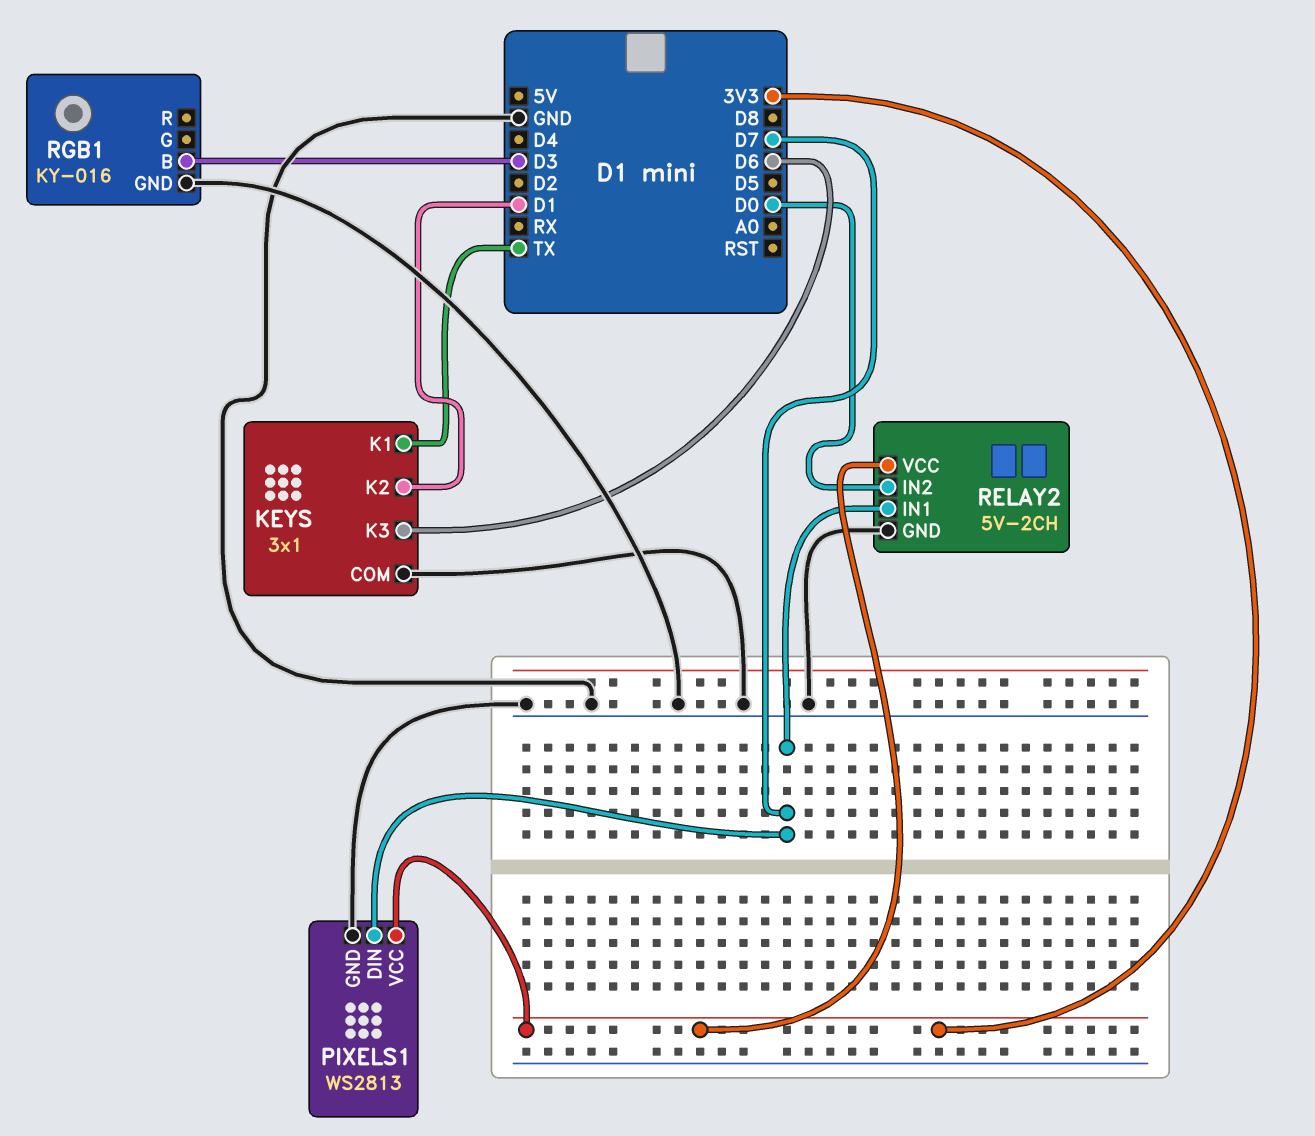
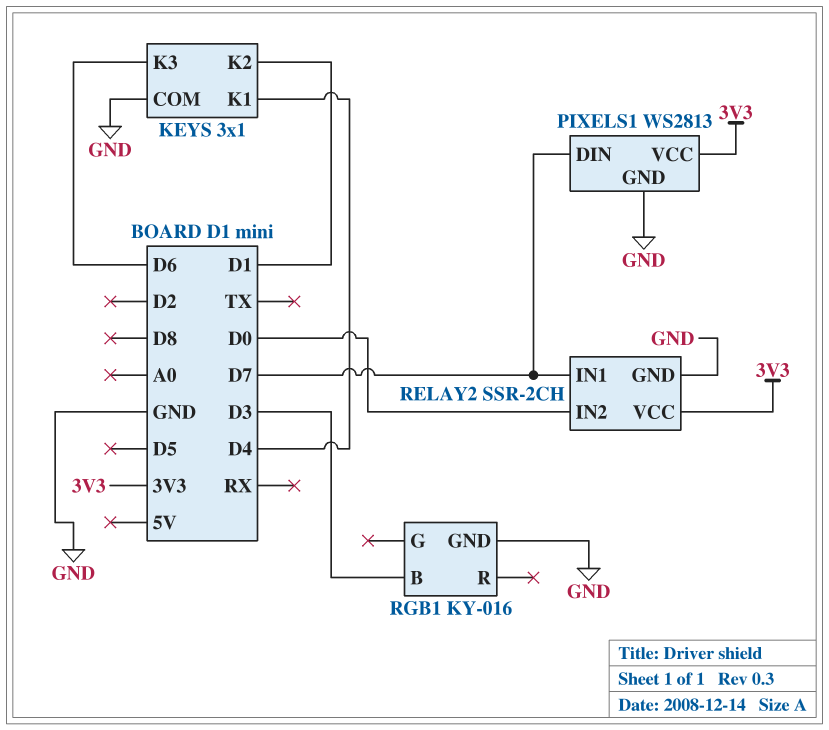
KEYS pin K1: TX -> D4
RELAY2: 5V-2CH -> SSR-2CH

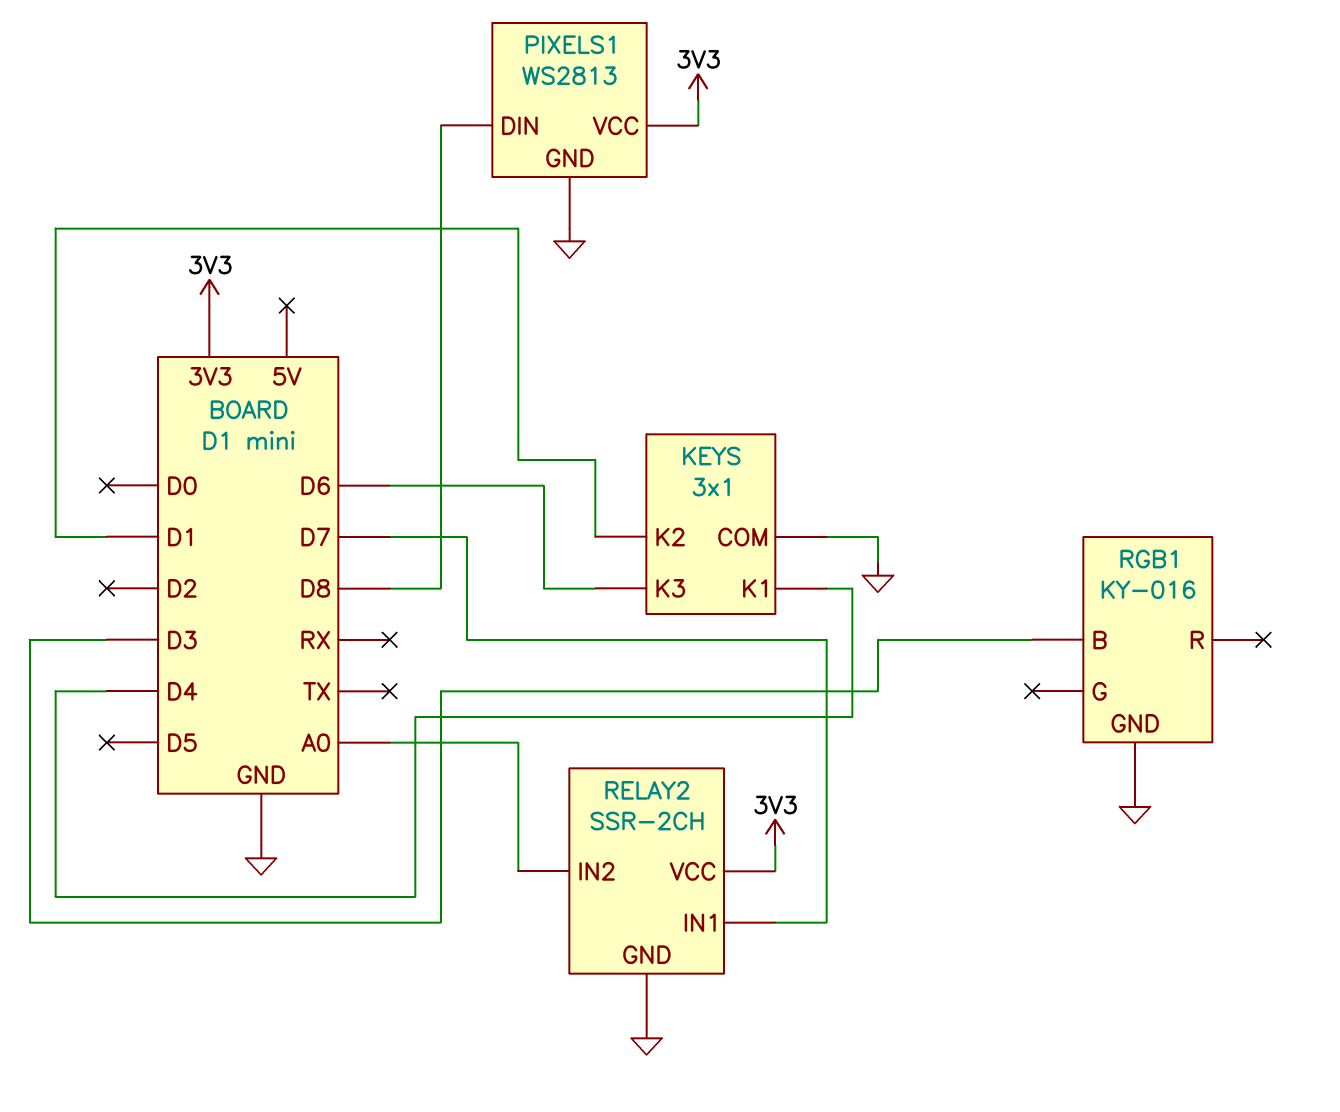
PIXELS1 pin DIN: D7 -> D8
RELAY2 pin IN2: D0 -> A0

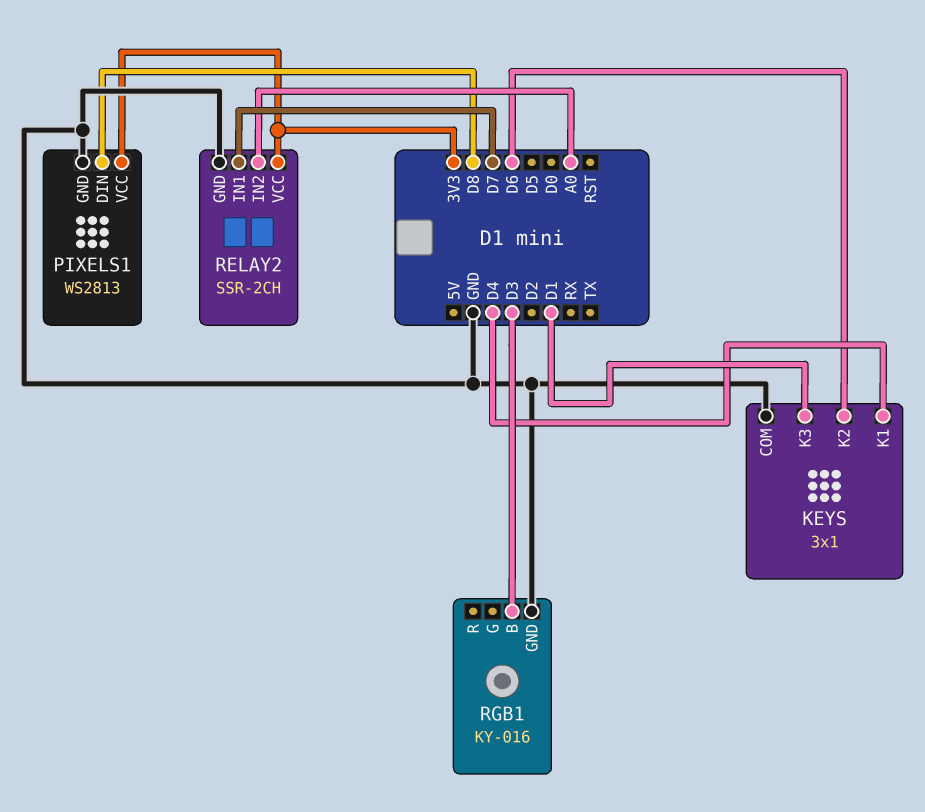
KEYS pin K2: D1 -> D6
KEYS pin K3: D6 -> D1

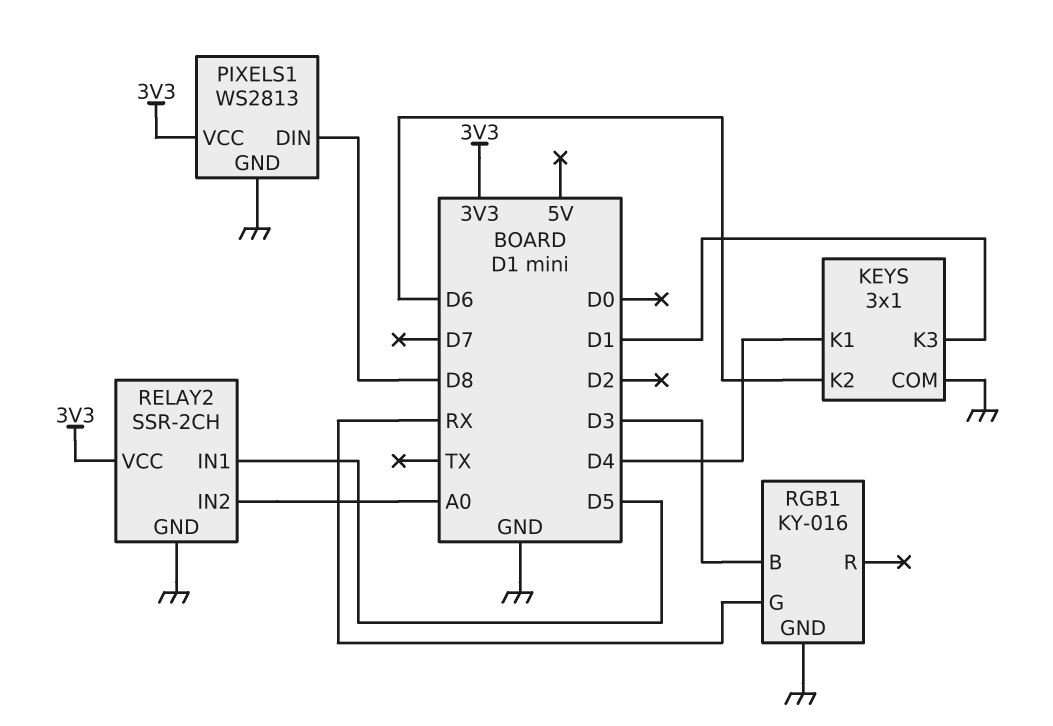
RELAY2 pin IN1: D7 -> D5
RGB1 pin G: none -> RX

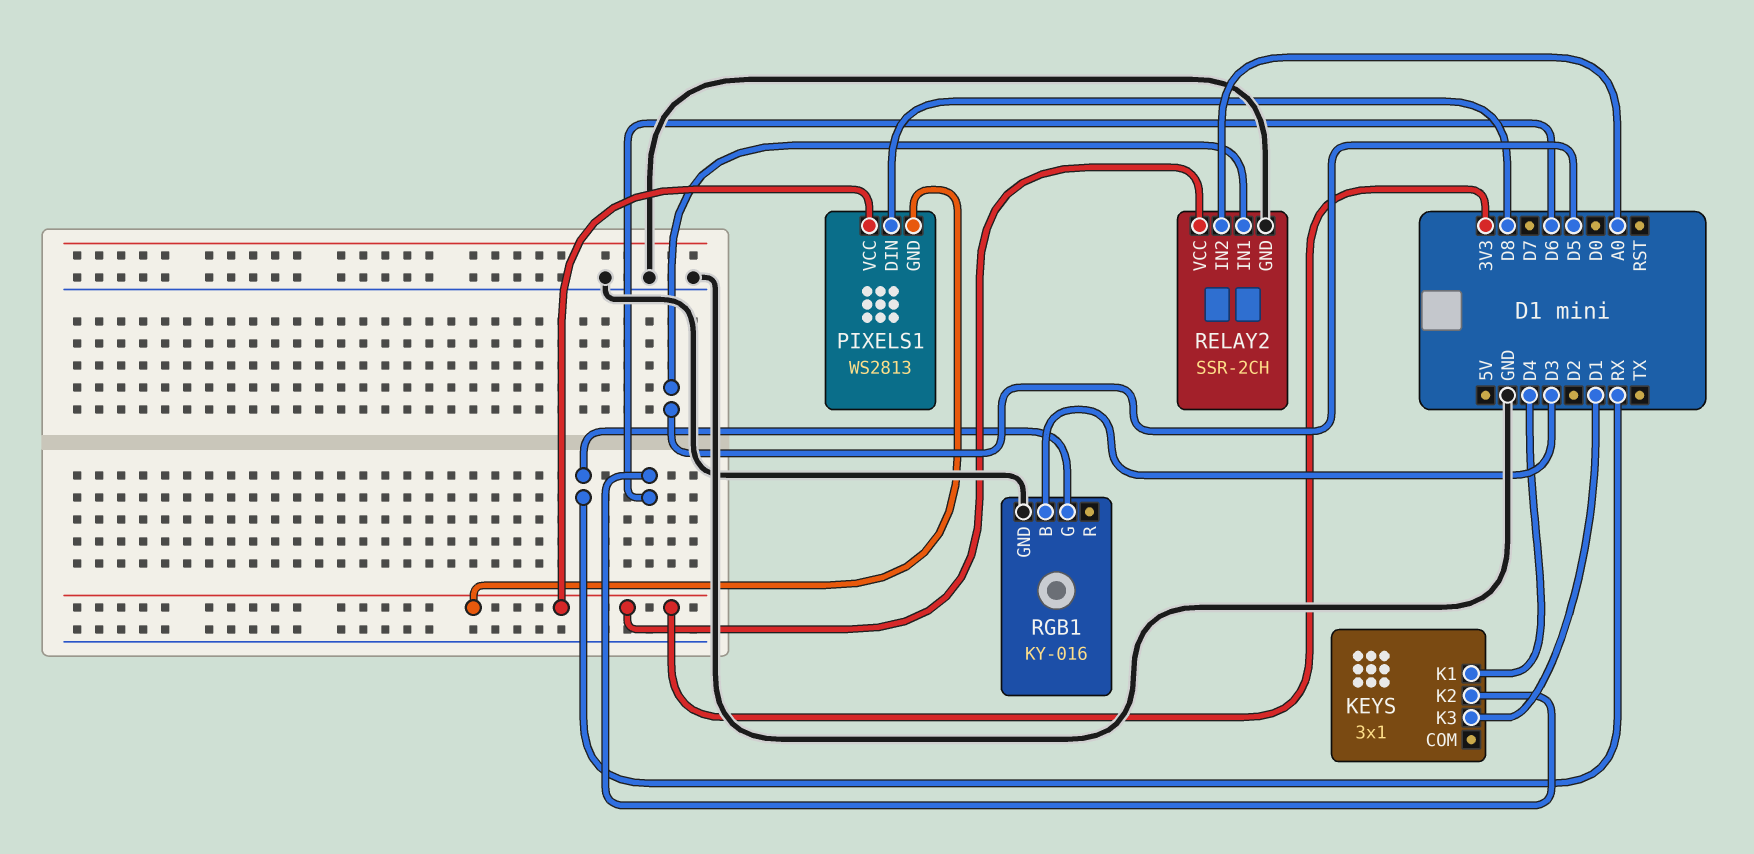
KEYS pin COM: GND -> none
PIXELS1 pin GND: GND -> 3V3

